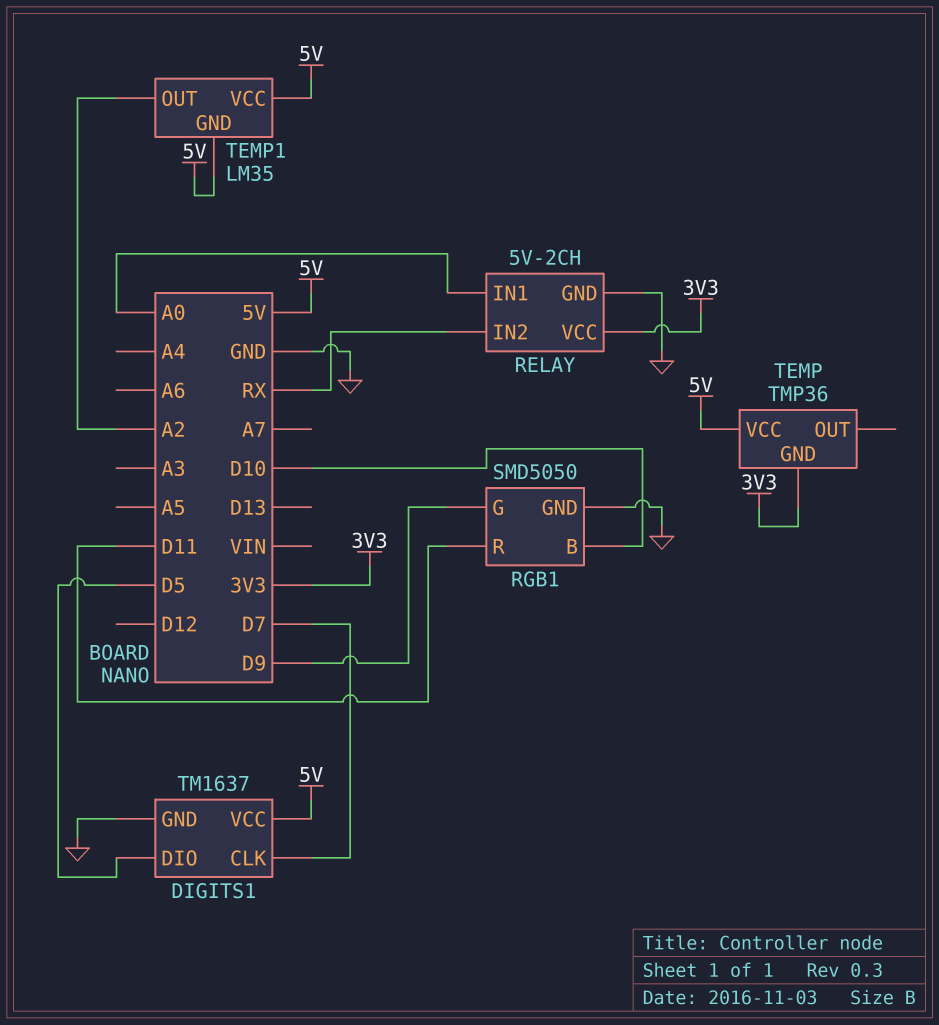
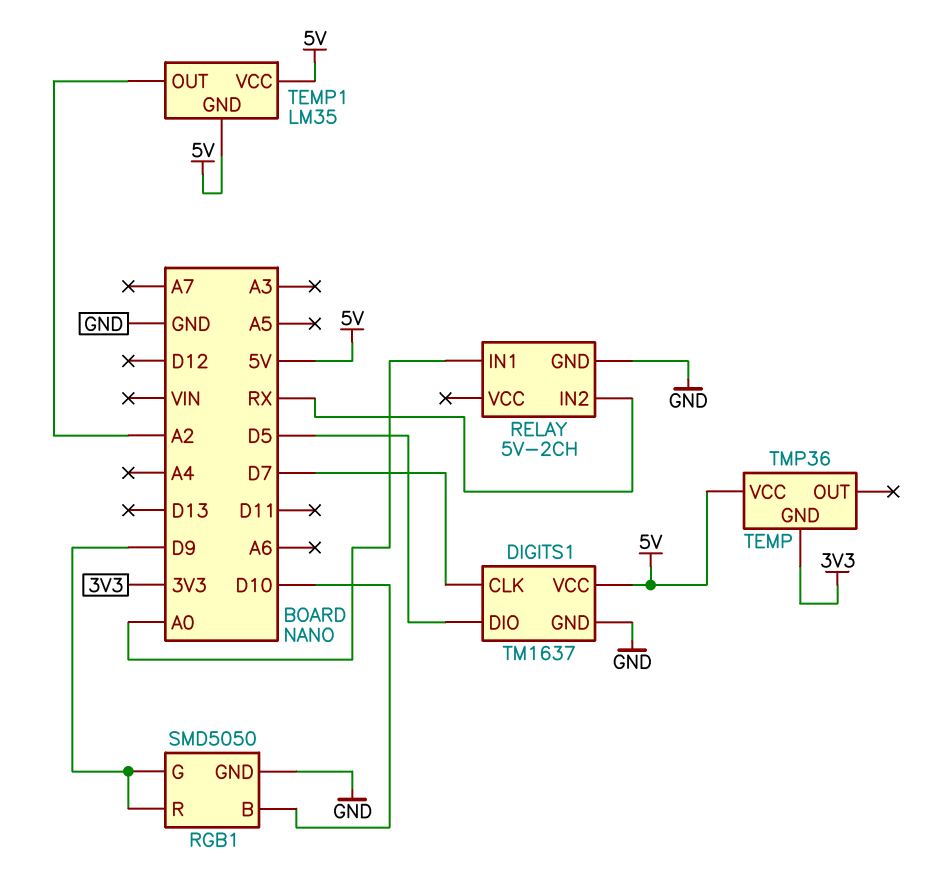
RELAY pin VCC: 3V3 -> none
RGB1 pin R: D11 -> D9

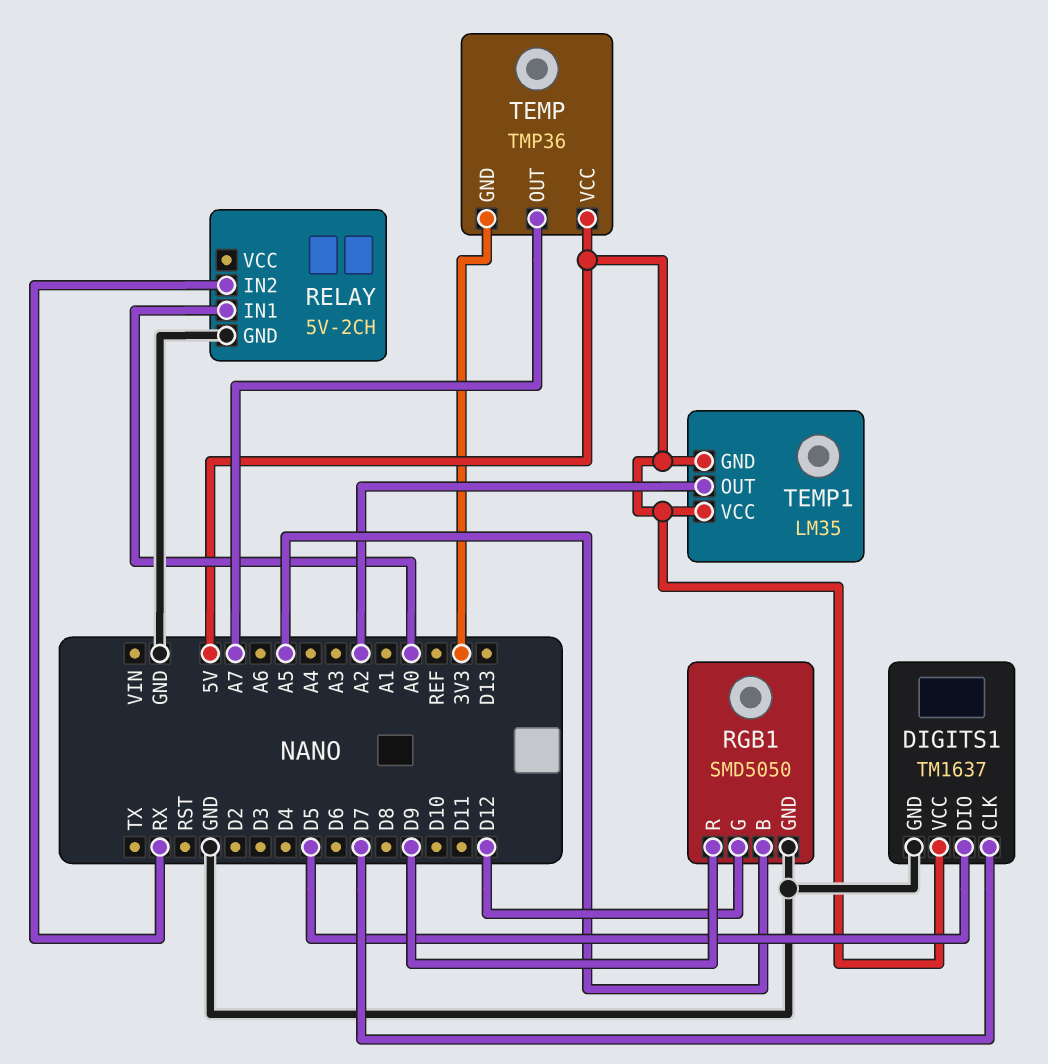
RGB1 pin B: D10 -> A5
RGB1 pin G: D9 -> D12
TEMP pin OUT: none -> A7

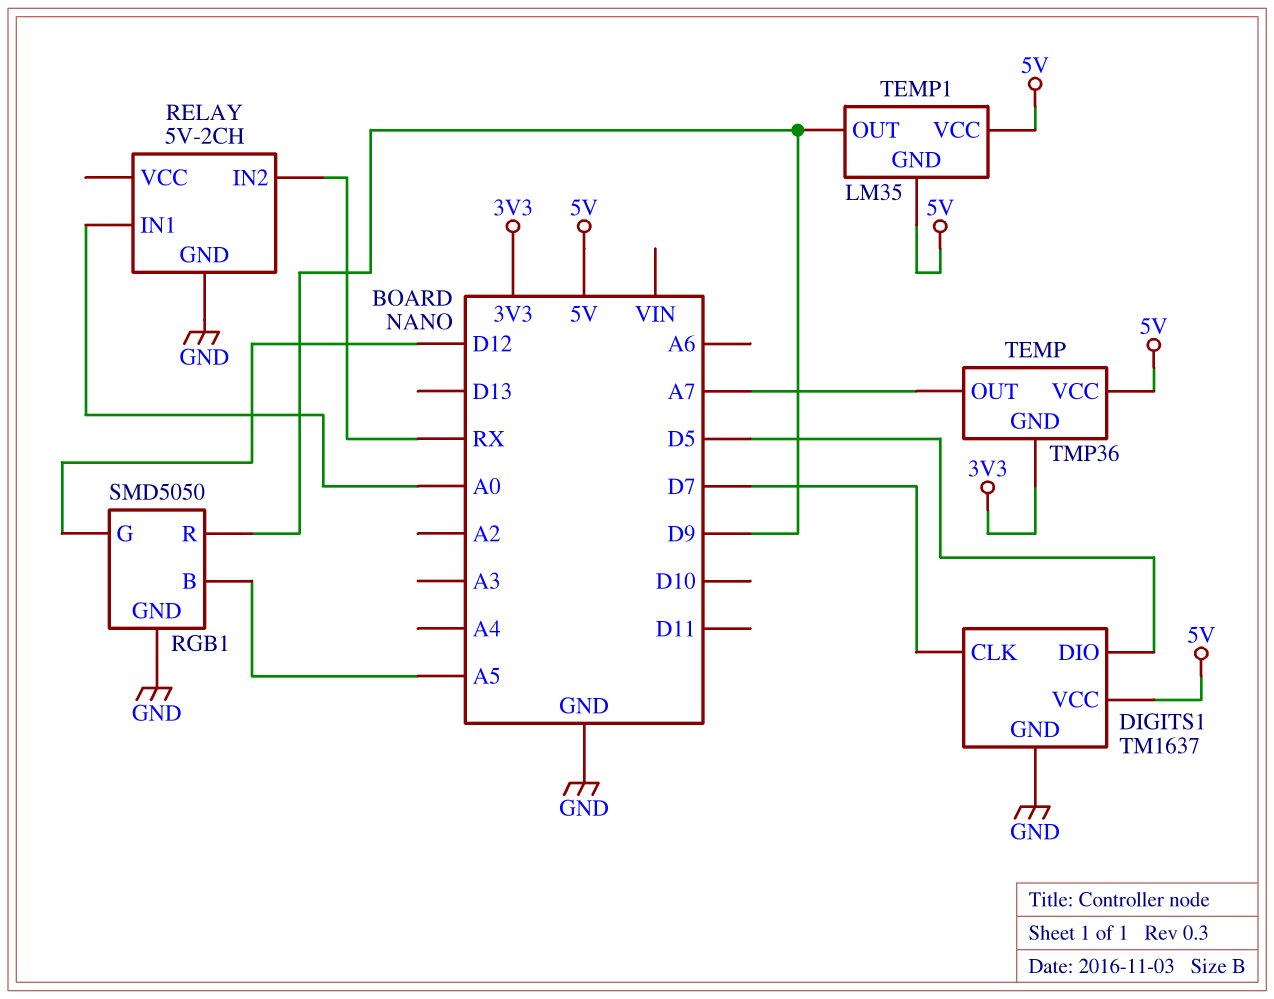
TEMP1 pin OUT: A2 -> D9

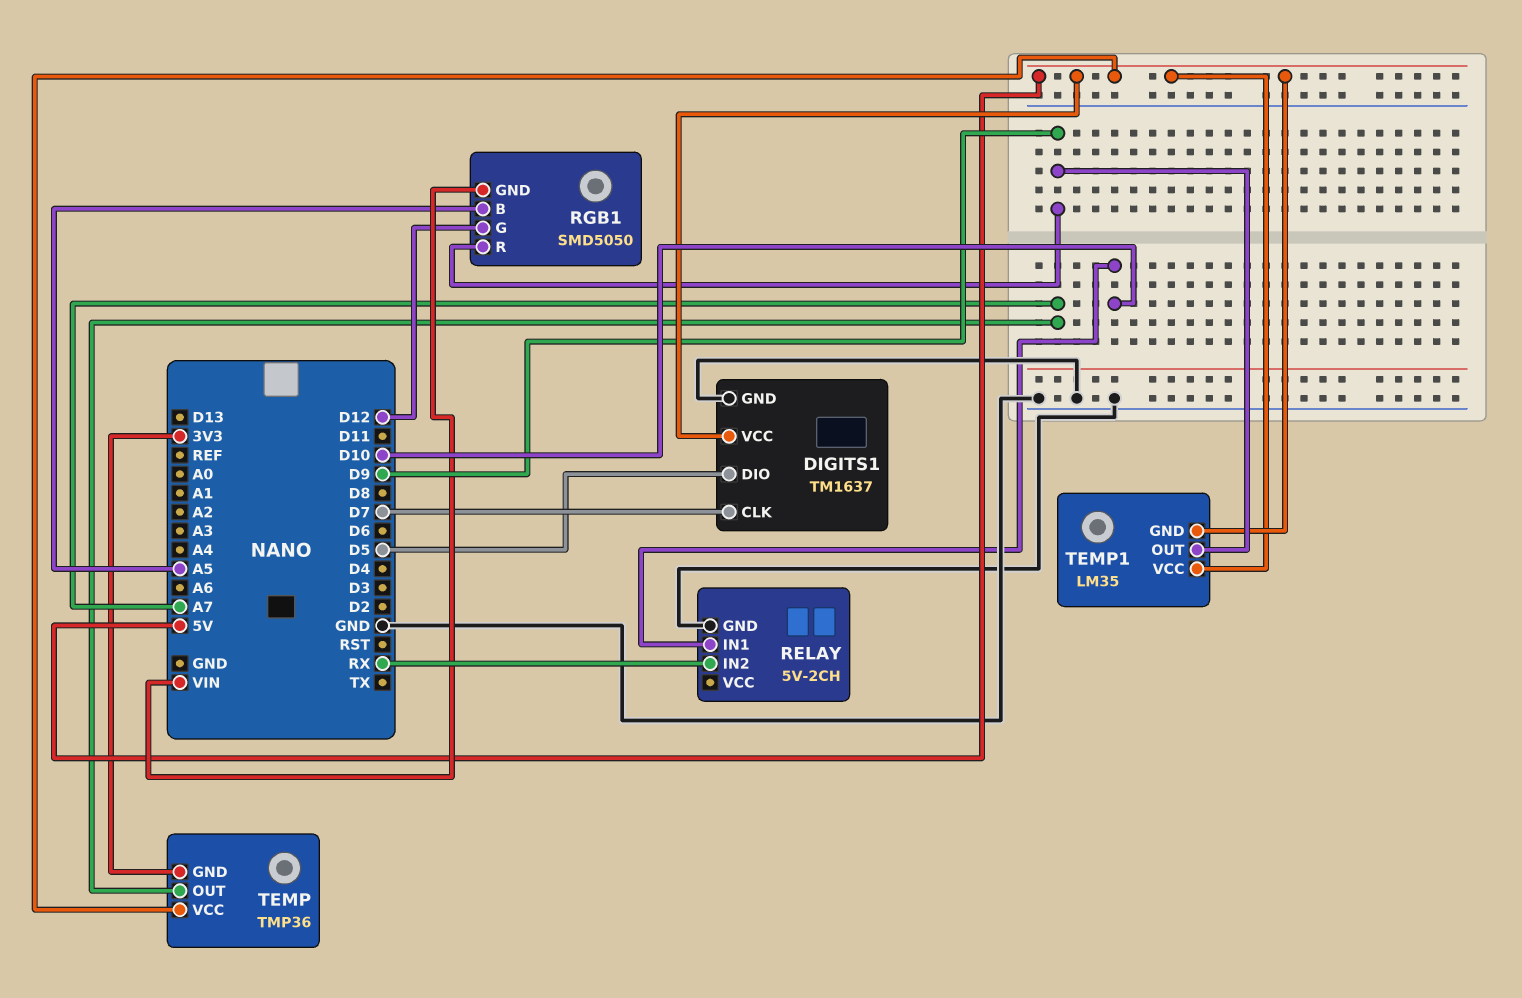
RELAY pin IN1: A0 -> D10
RGB1 pin GND: GND -> VIN

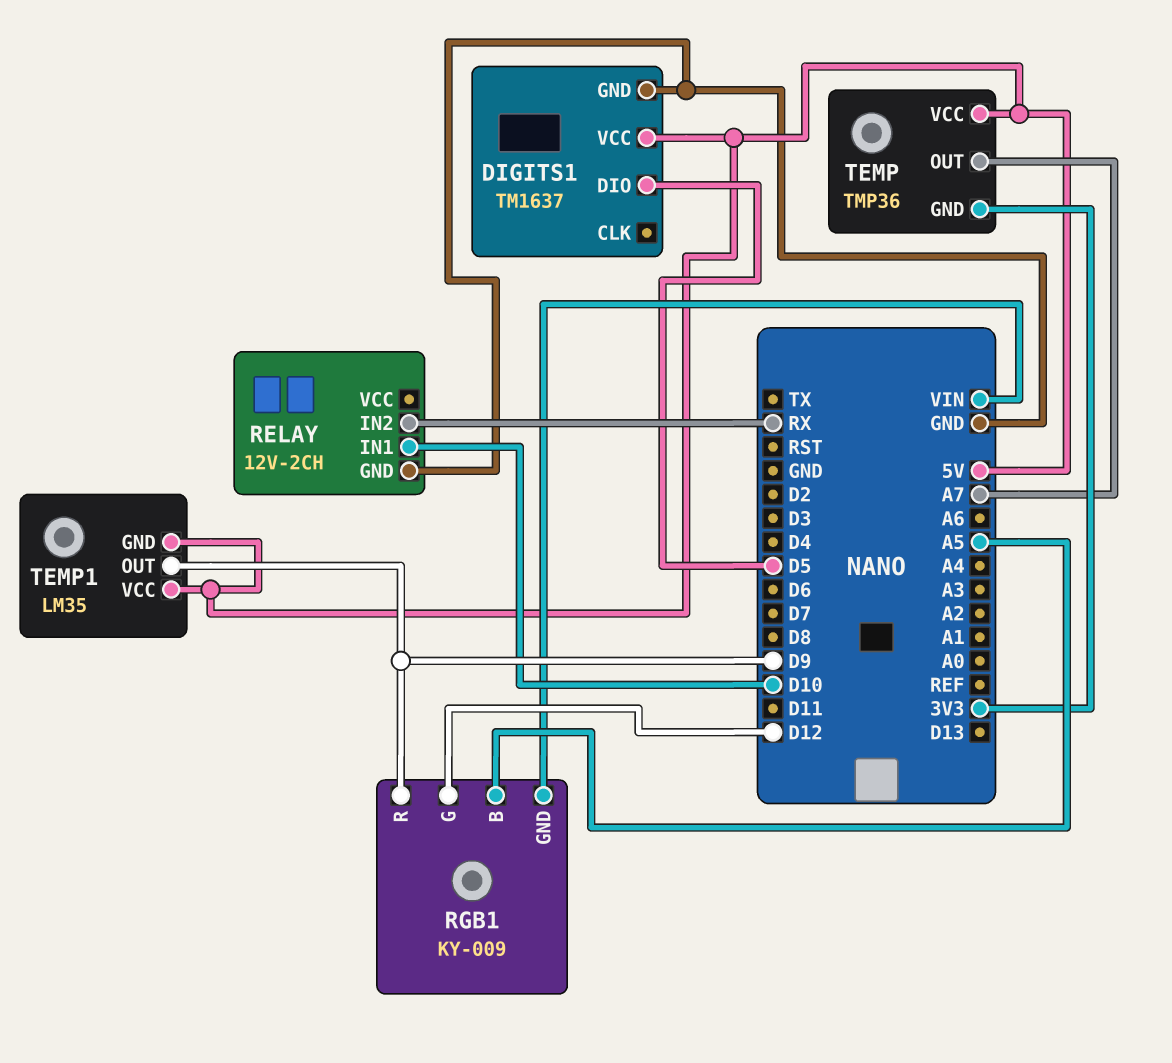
DIGITS1 pin CLK: D7 -> none
RELAY: 5V-2CH -> 12V-2CH
RGB1: SMD5050 -> KY-009

